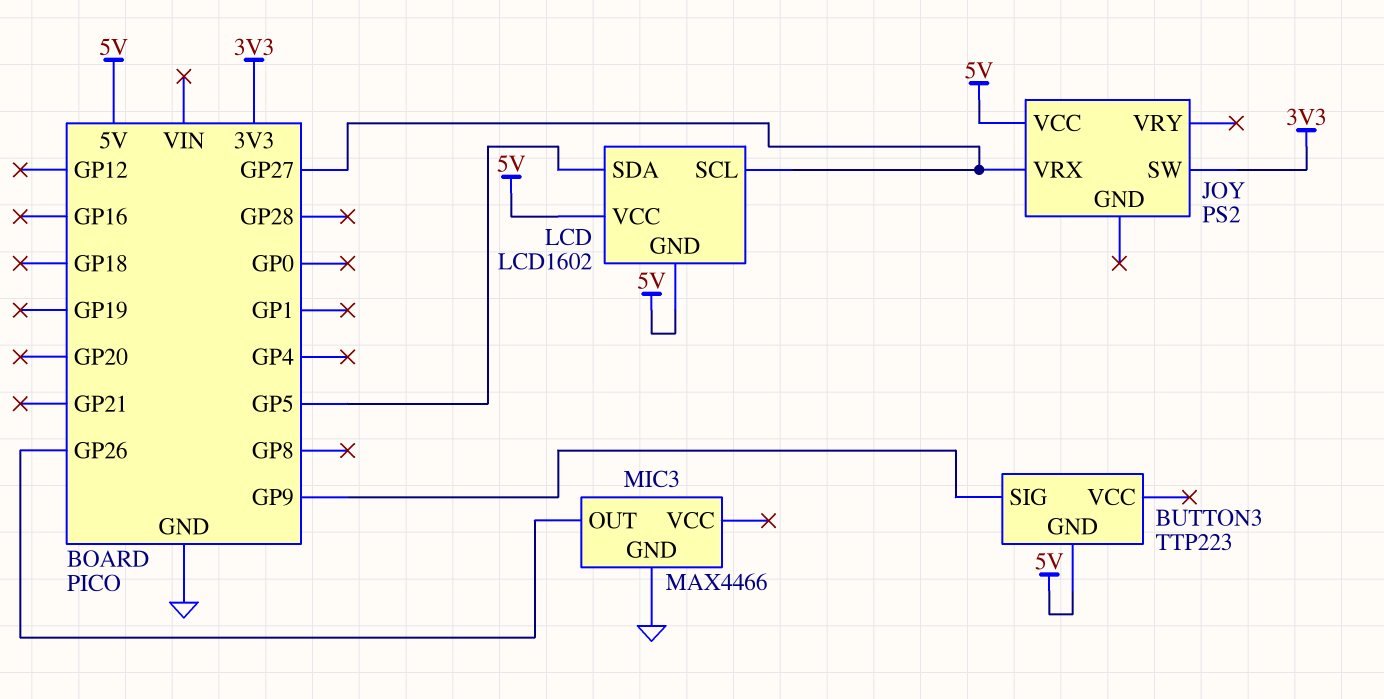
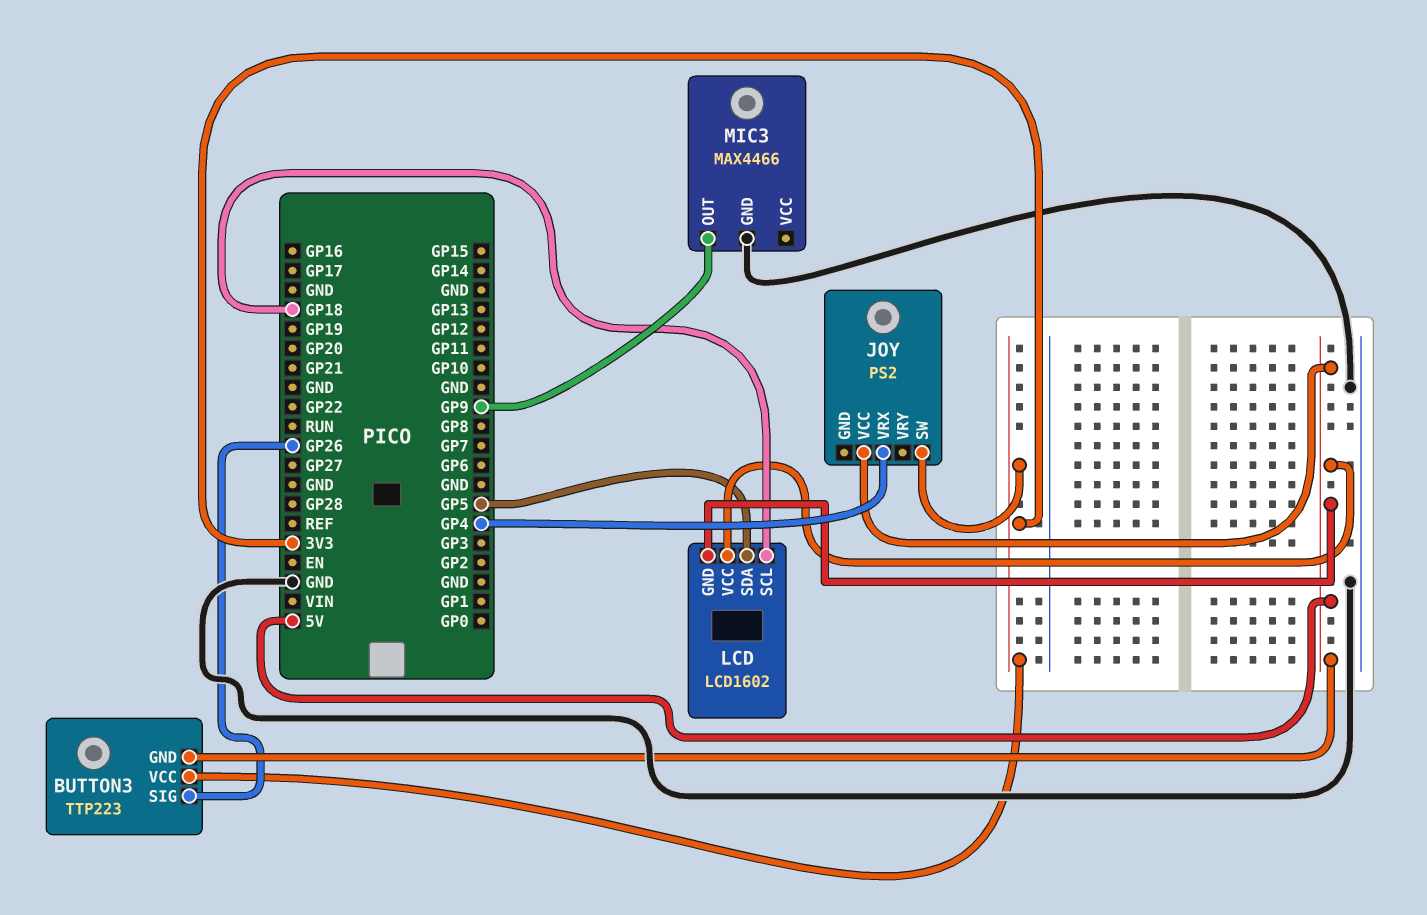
BUTTON3 pin SIG: GP9 -> GP26
BUTTON3 pin VCC: none -> 3V3
JOY pin VRX: GP27 -> GP4
LCD pin SCL: GP27 -> GP18
MIC3 pin OUT: GP26 -> GP9

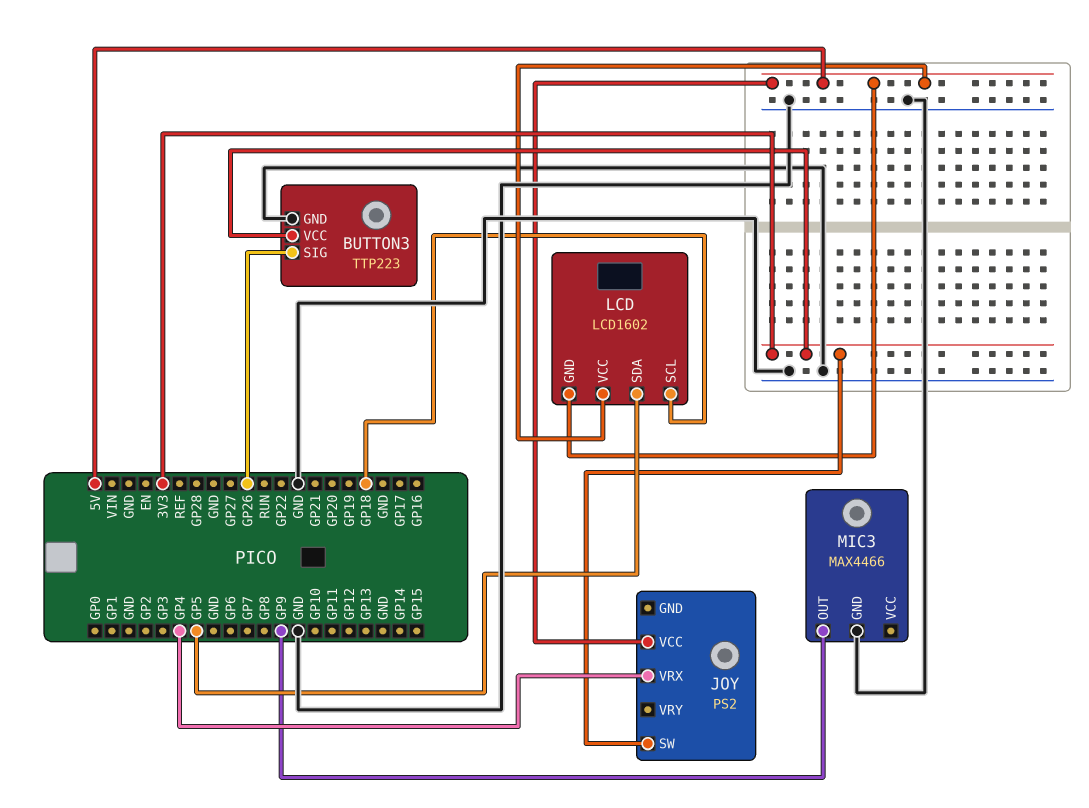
BUTTON3 pin GND: 5V -> GND

